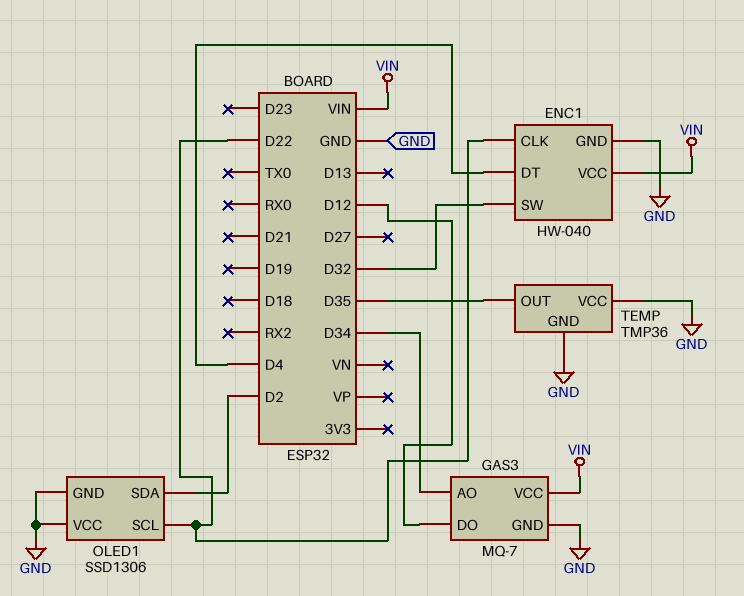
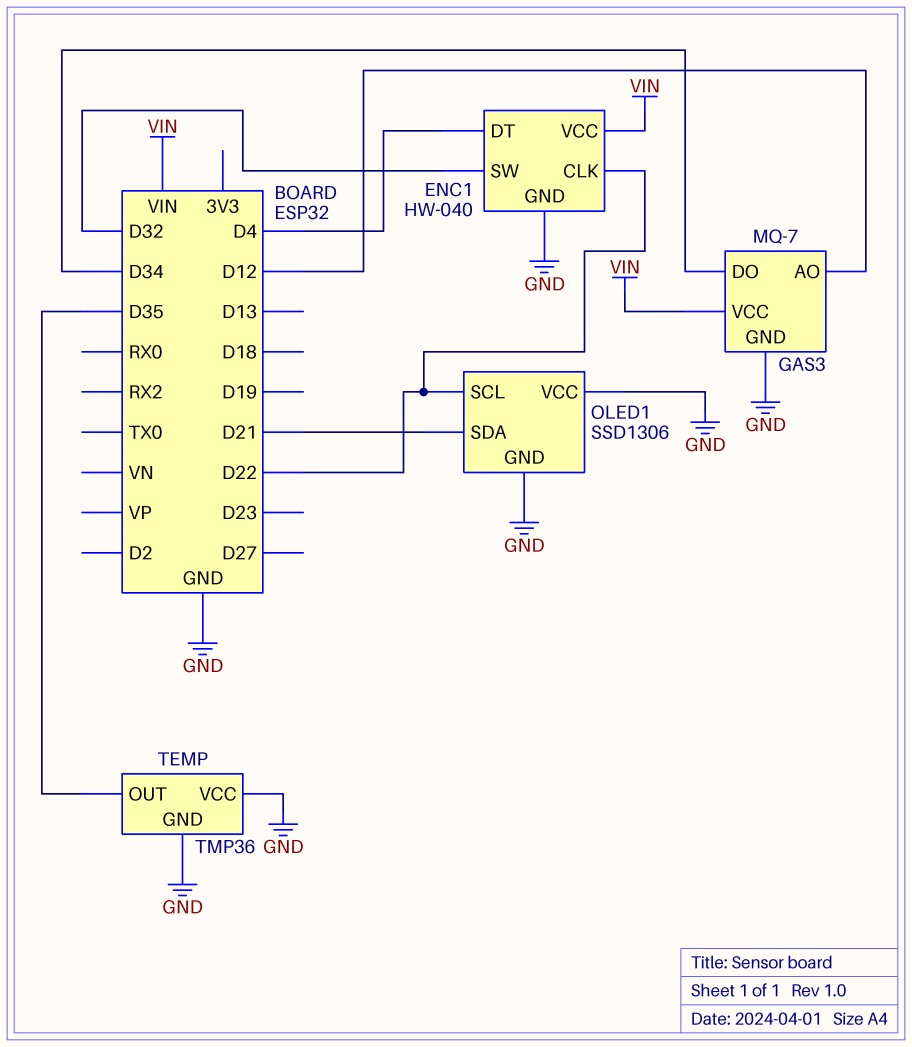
GAS3 pin AO: D34 -> D12
GAS3 pin DO: D12 -> D34
OLED1 pin SDA: D2 -> D21

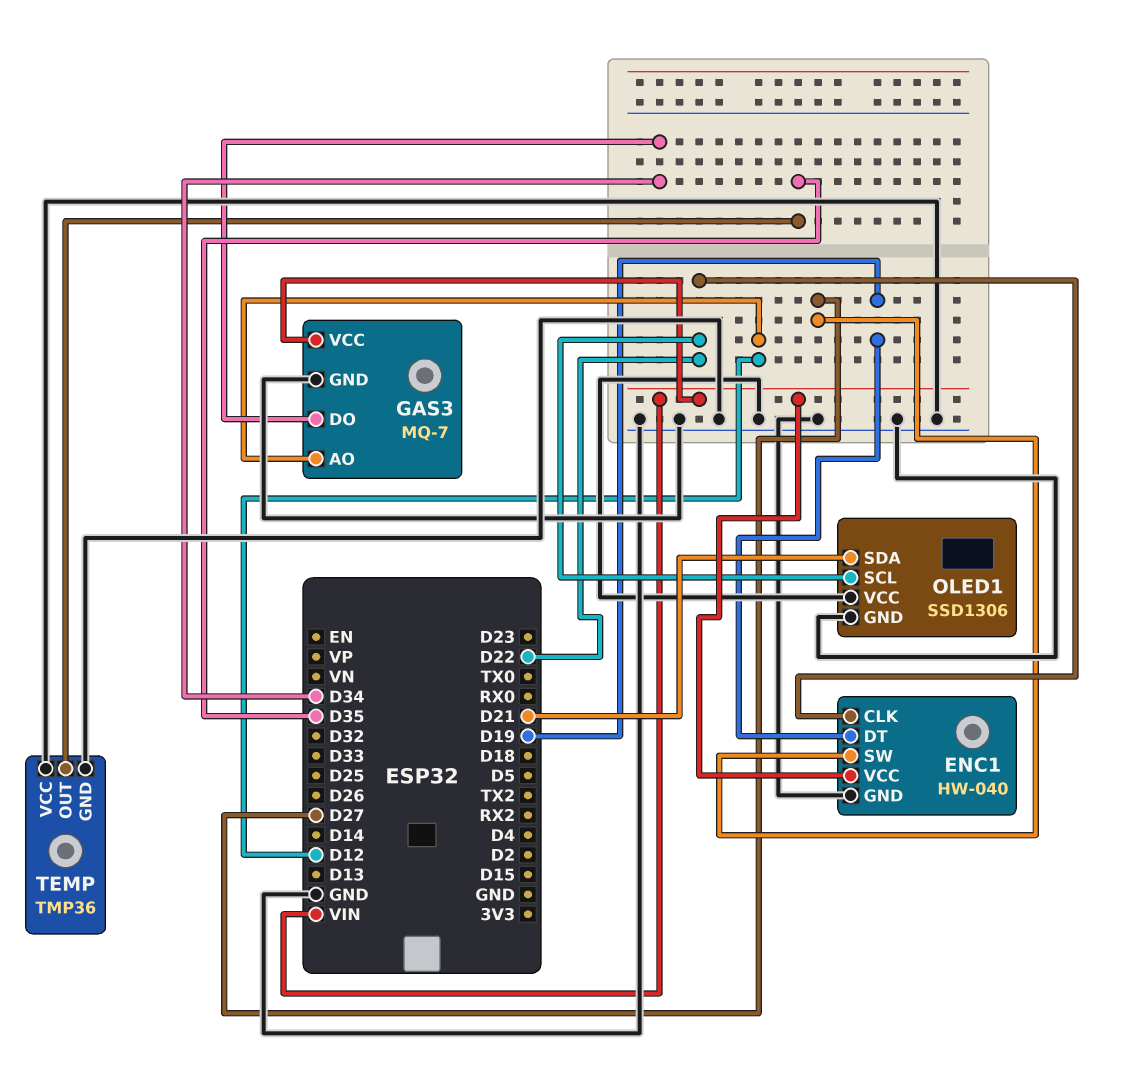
ENC1 pin DT: D4 -> D19
ENC1 pin SW: D32 -> D27

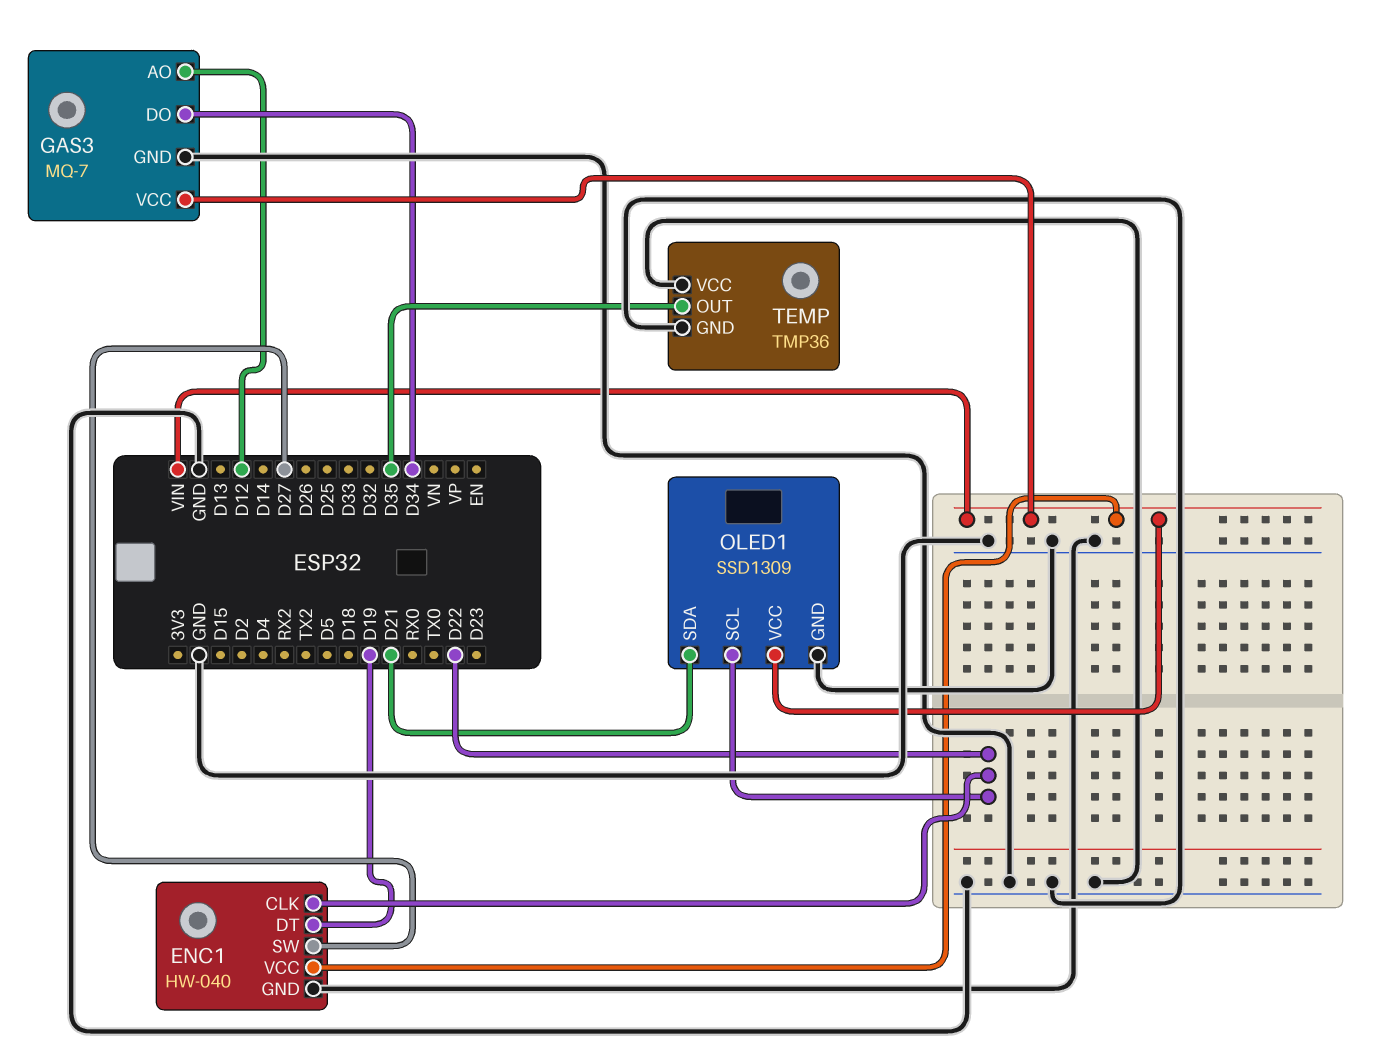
OLED1: SSD1306 -> SSD1309
OLED1 pin VCC: GND -> VIN

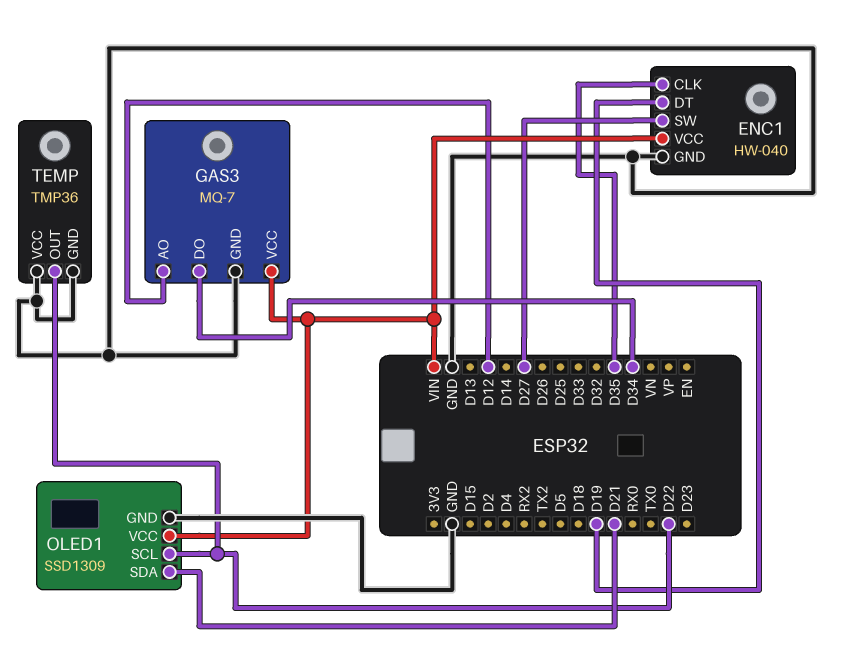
ENC1 pin CLK: D22 -> D35
TEMP pin OUT: D35 -> D22

